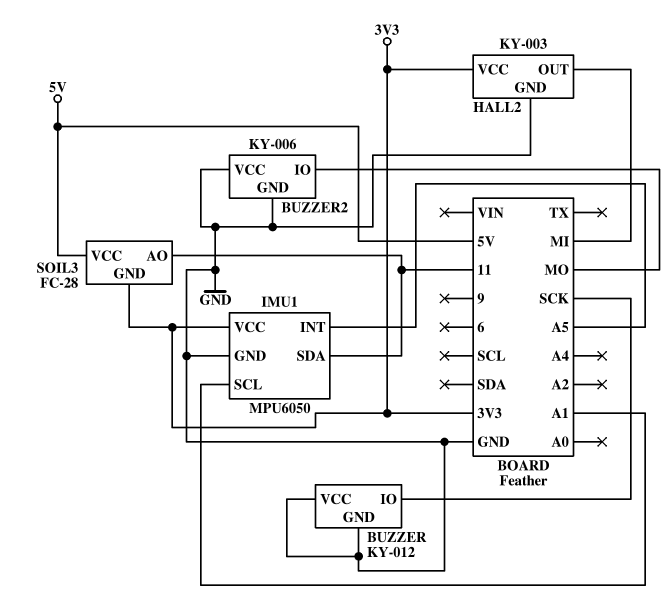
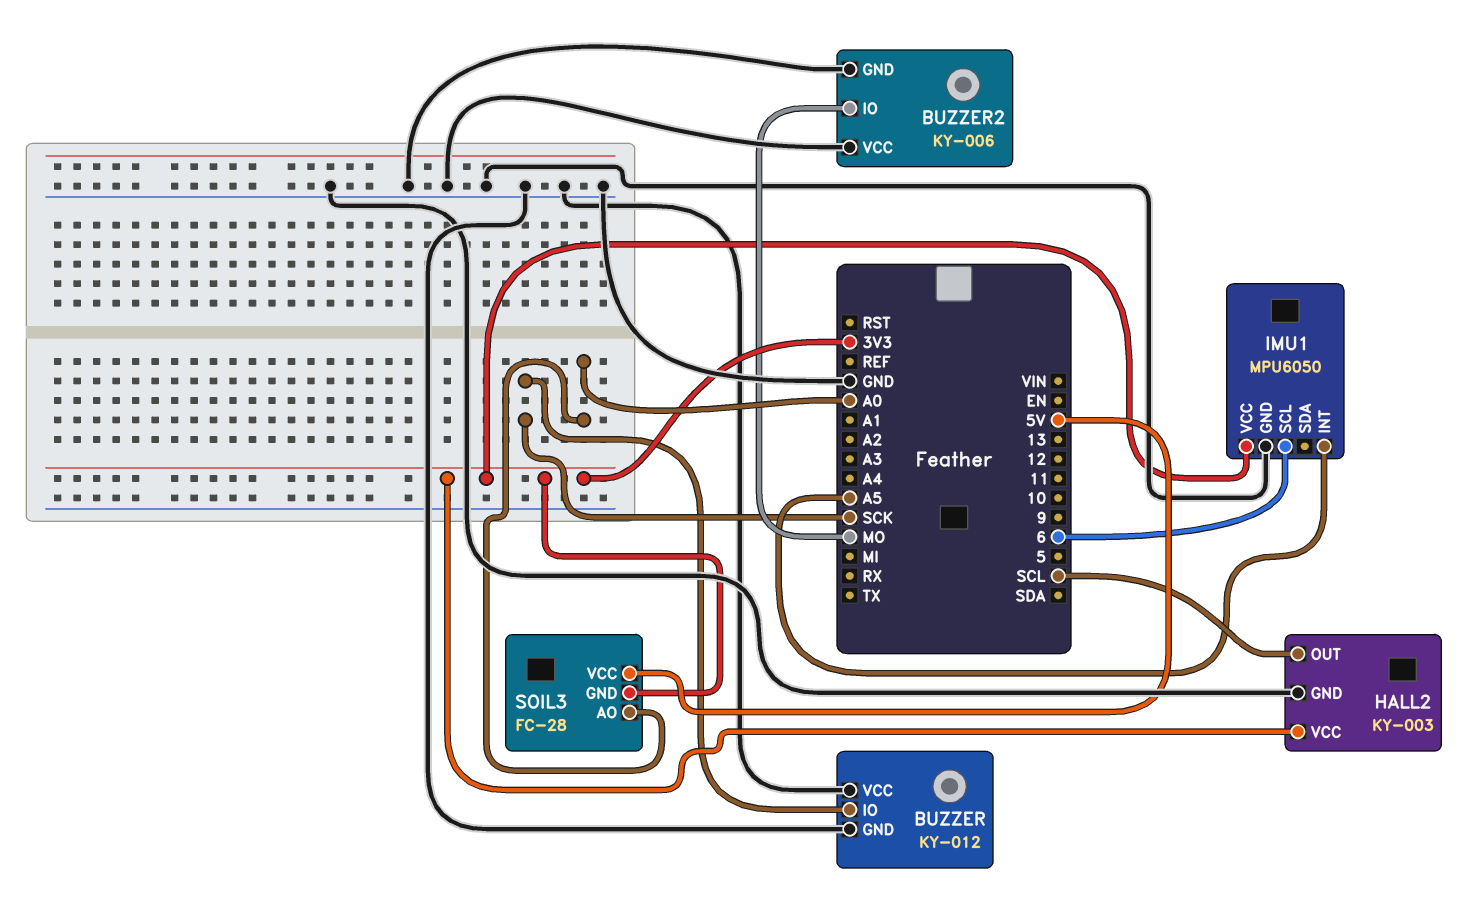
HALL2 pin OUT: MI -> SCL
IMU1 pin SCL: A1 -> 6
IMU1 pin SDA: 11 -> none
SOIL3 pin AO: 11 -> A0

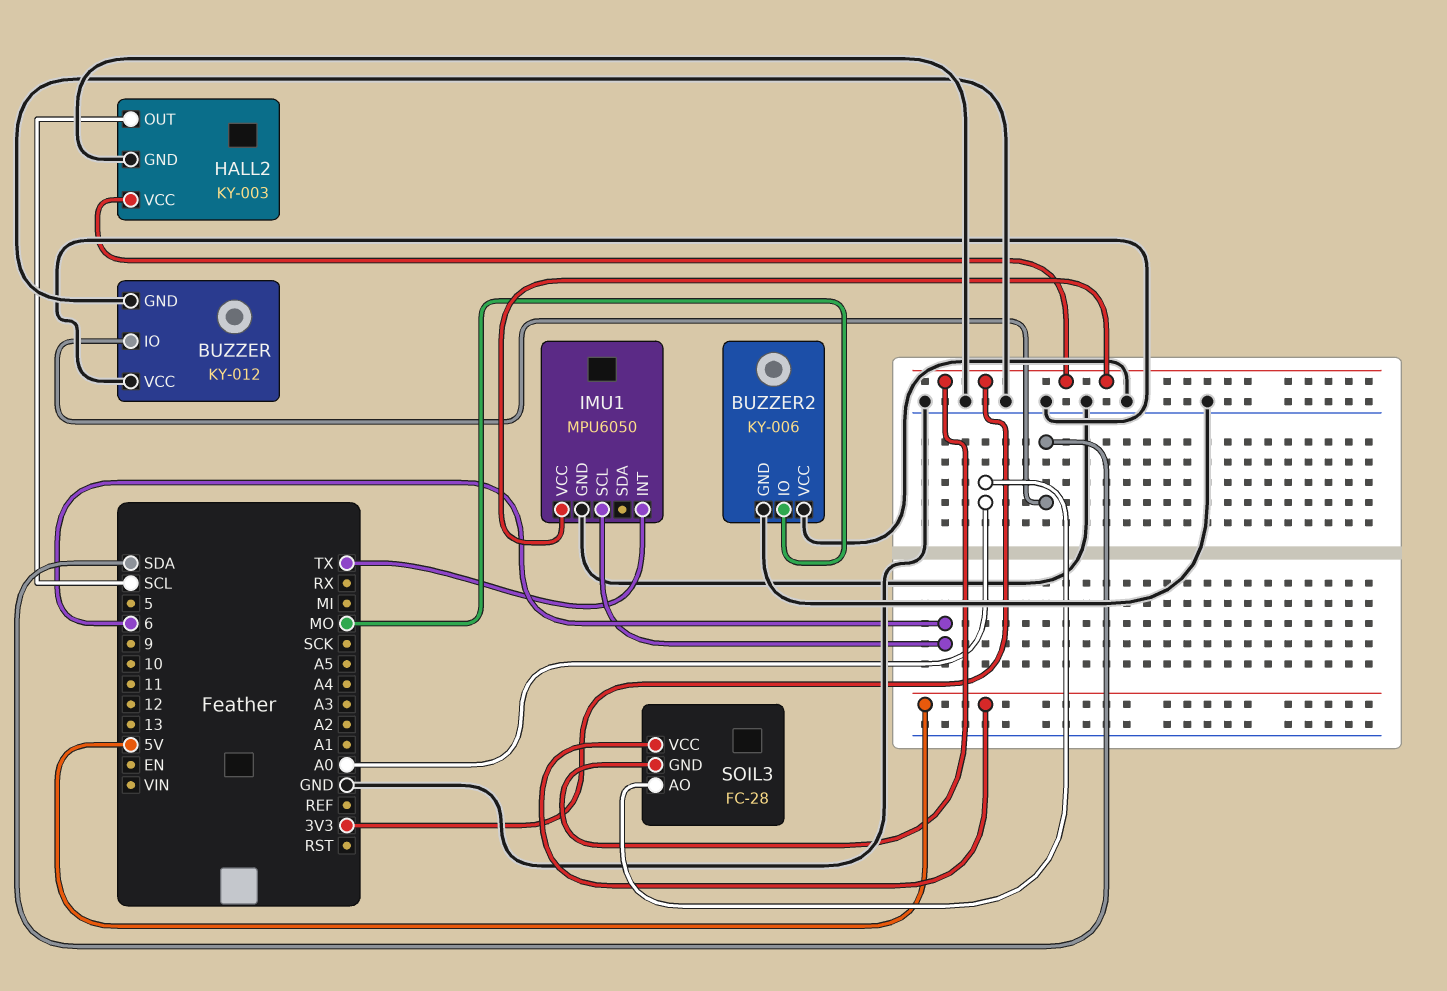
BUZZER pin IO: SCK -> SDA
IMU1 pin INT: A5 -> TX

